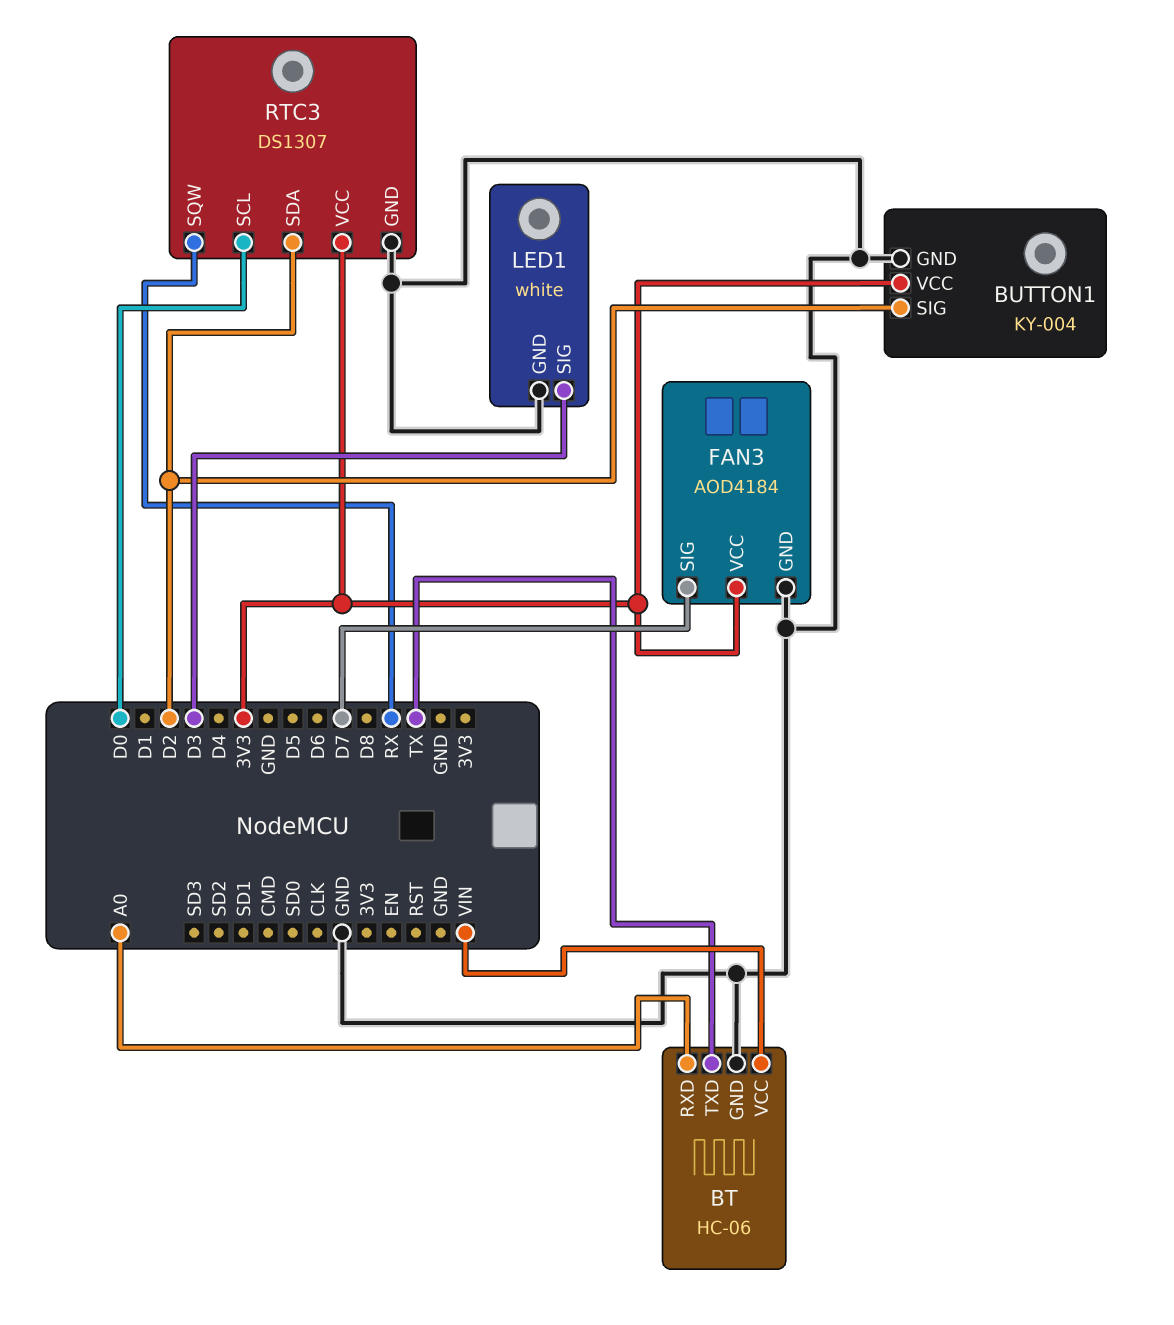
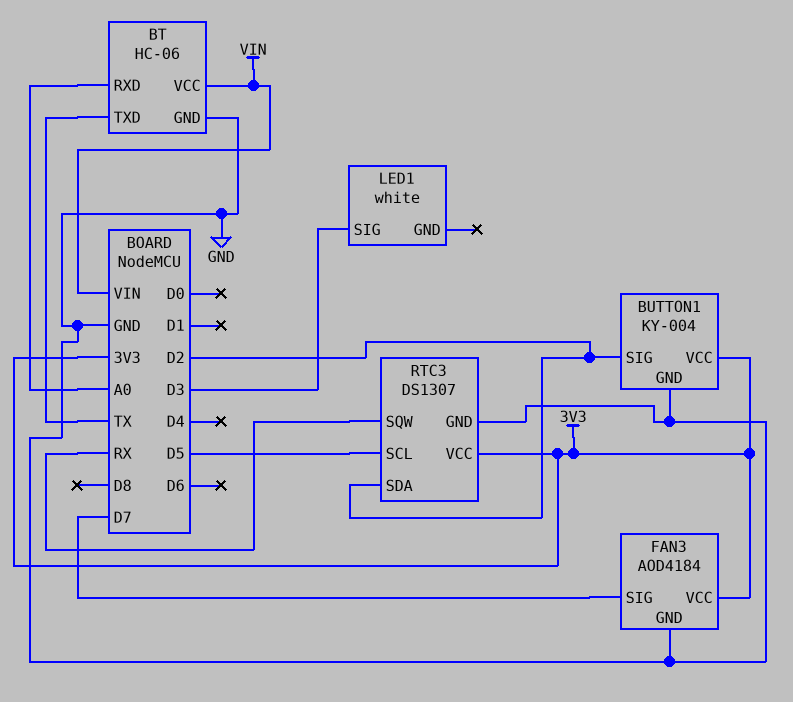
LED1 pin GND: GND -> none
RTC3 pin SCL: D0 -> D5

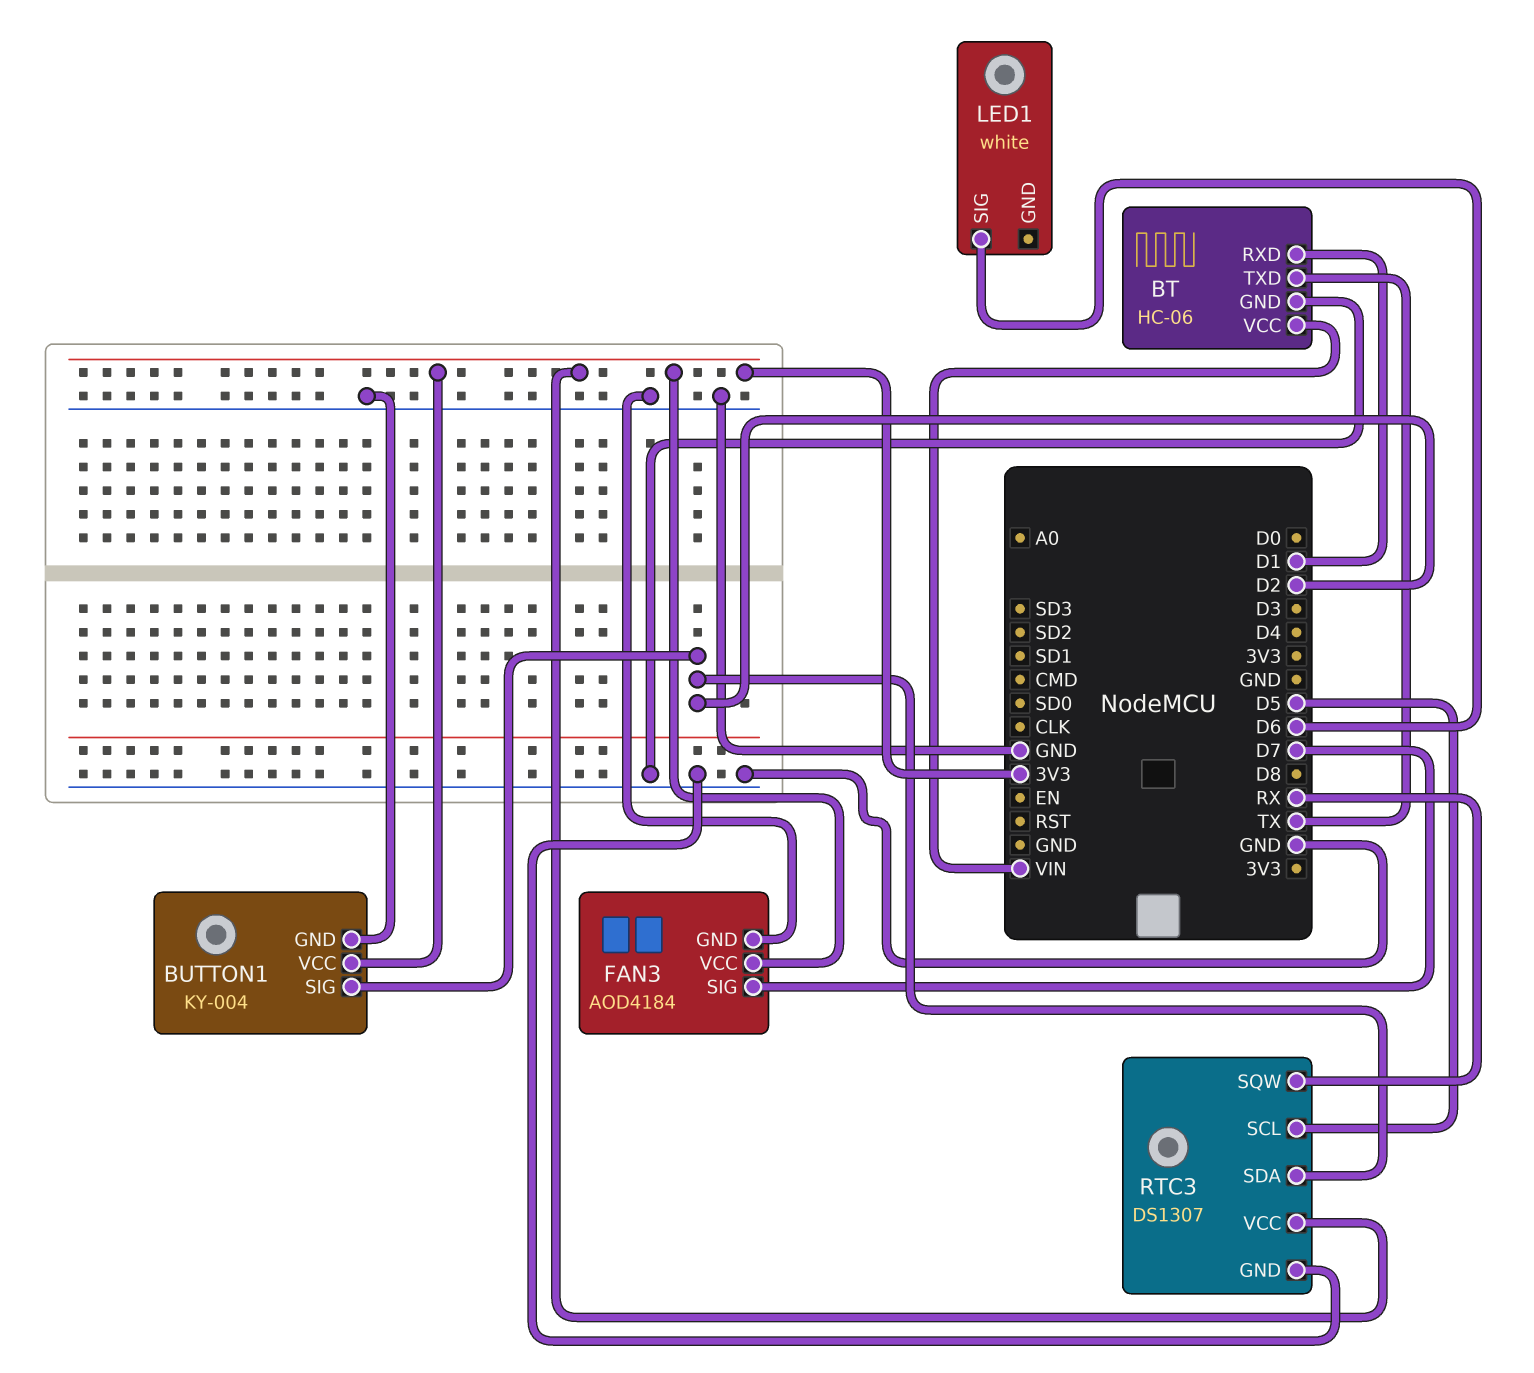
BT pin RXD: A0 -> D1
LED1 pin SIG: D3 -> D6

